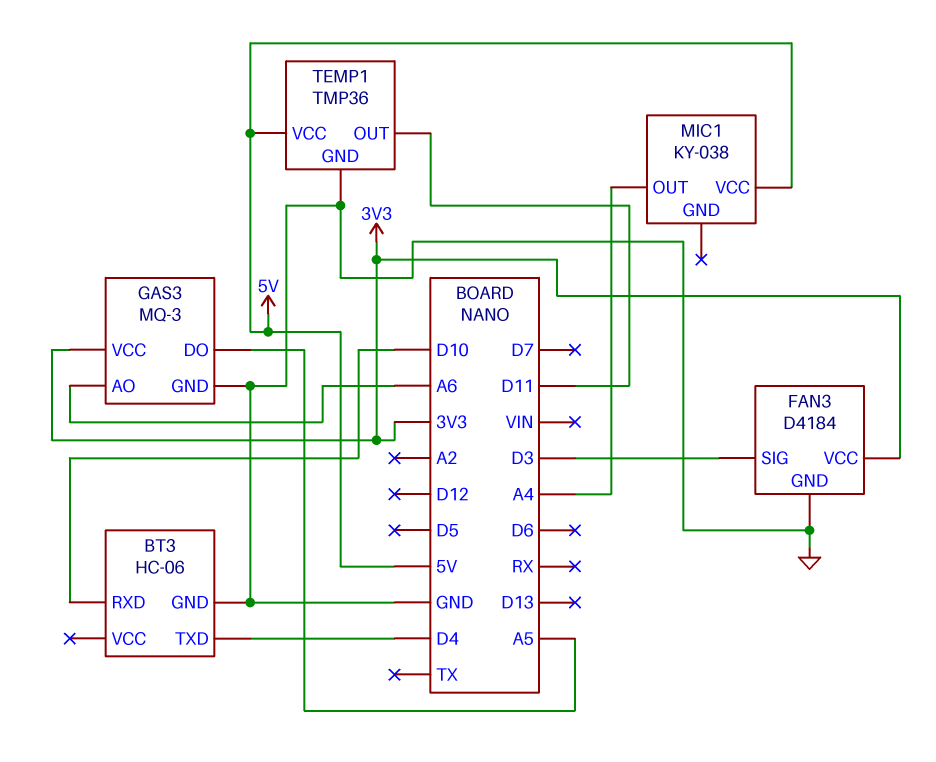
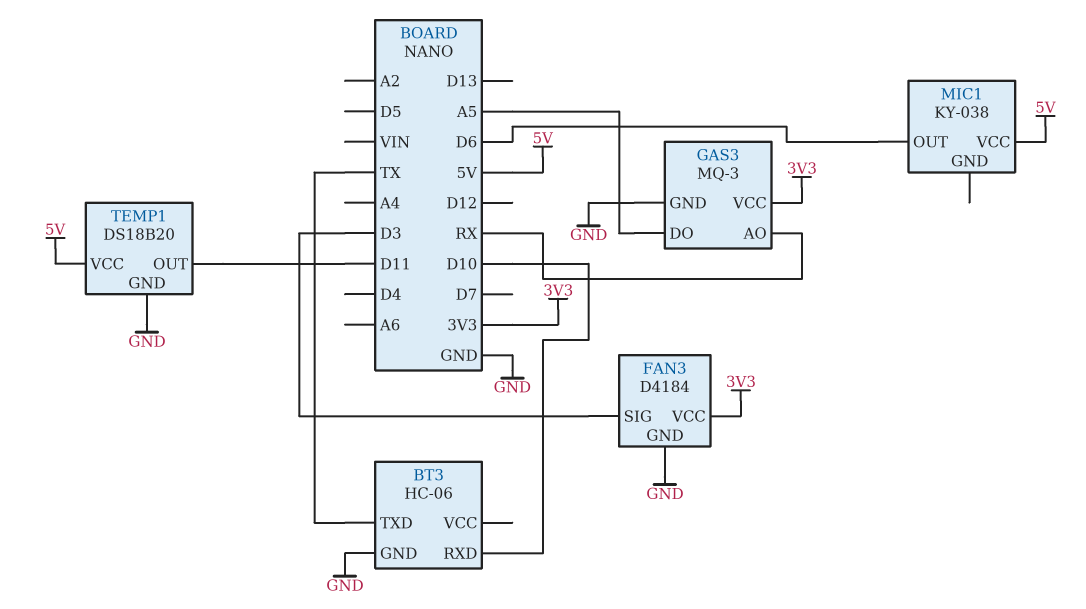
BT3 pin TXD: D4 -> TX
GAS3 pin AO: A6 -> RX
MIC1 pin OUT: A4 -> D6
TEMP1: TMP36 -> DS18B20

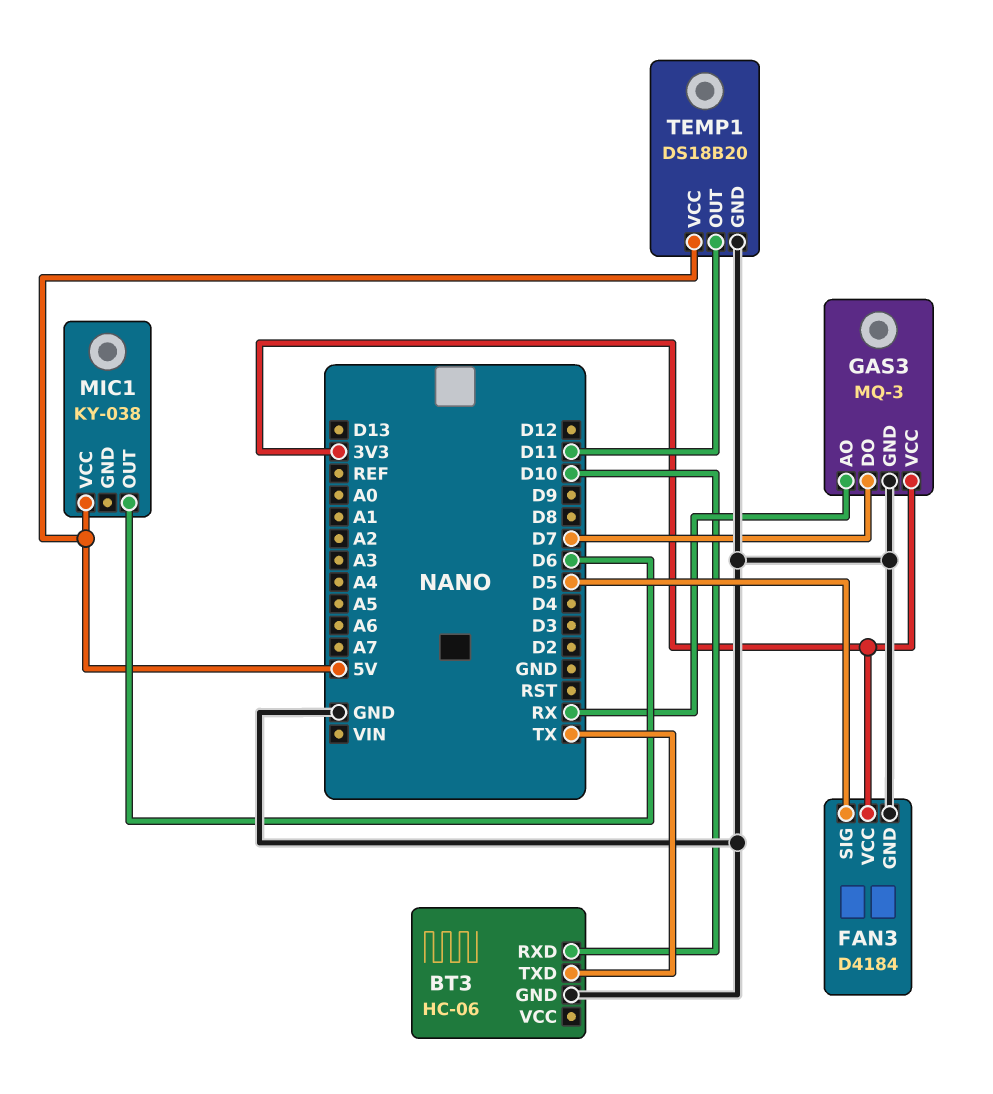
FAN3 pin SIG: D3 -> D5
GAS3 pin DO: A5 -> D7

